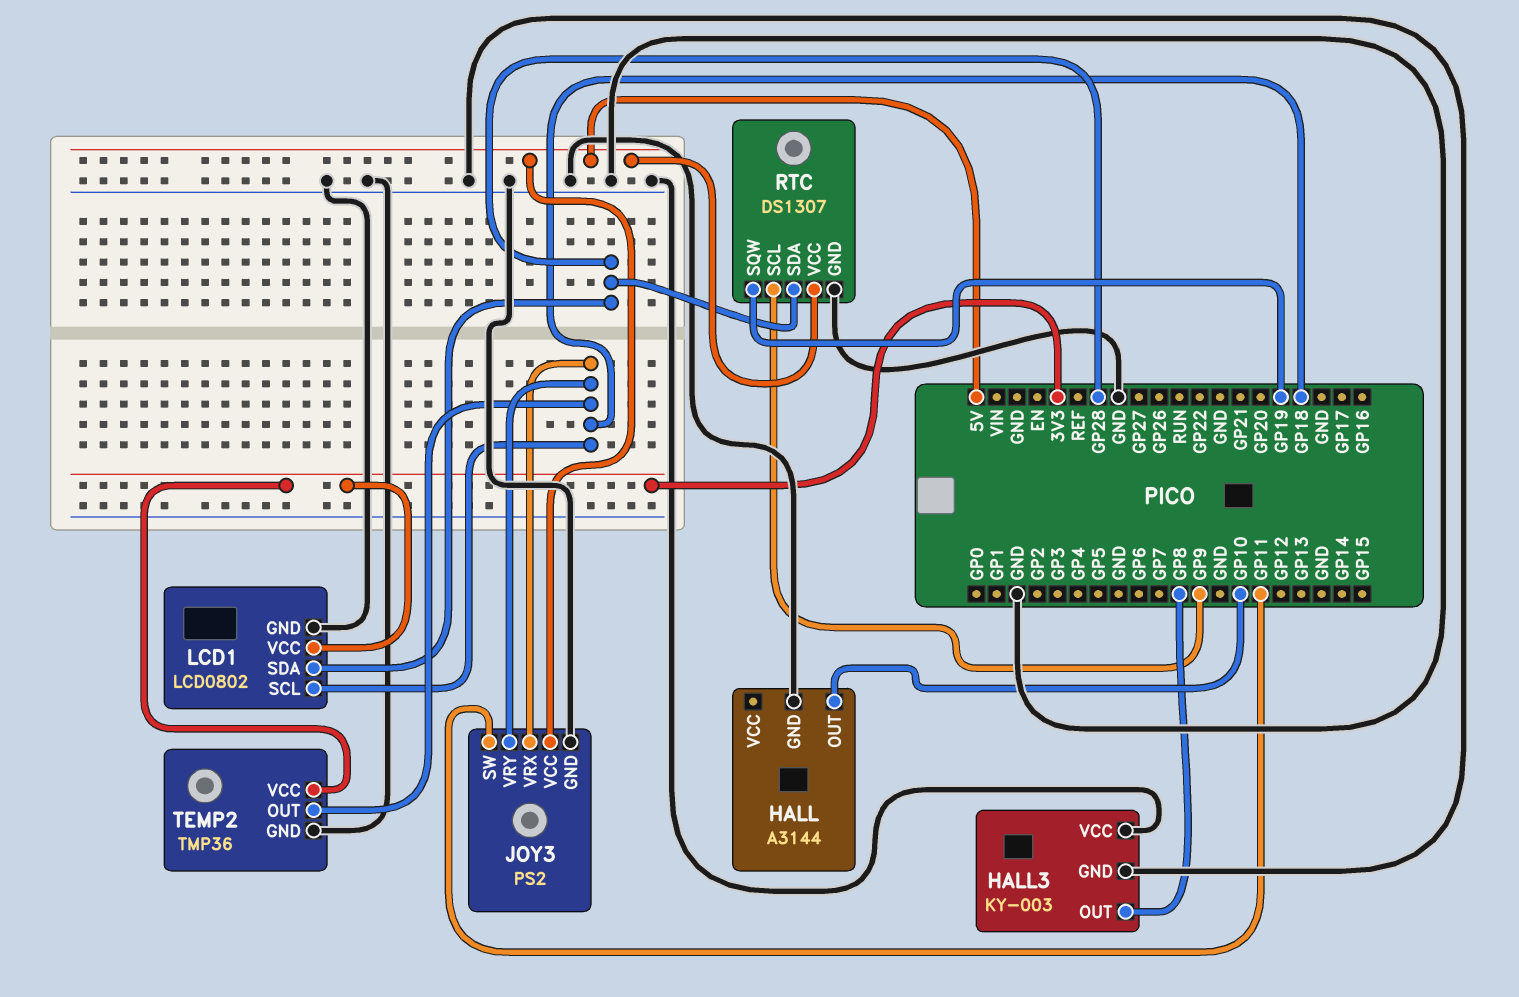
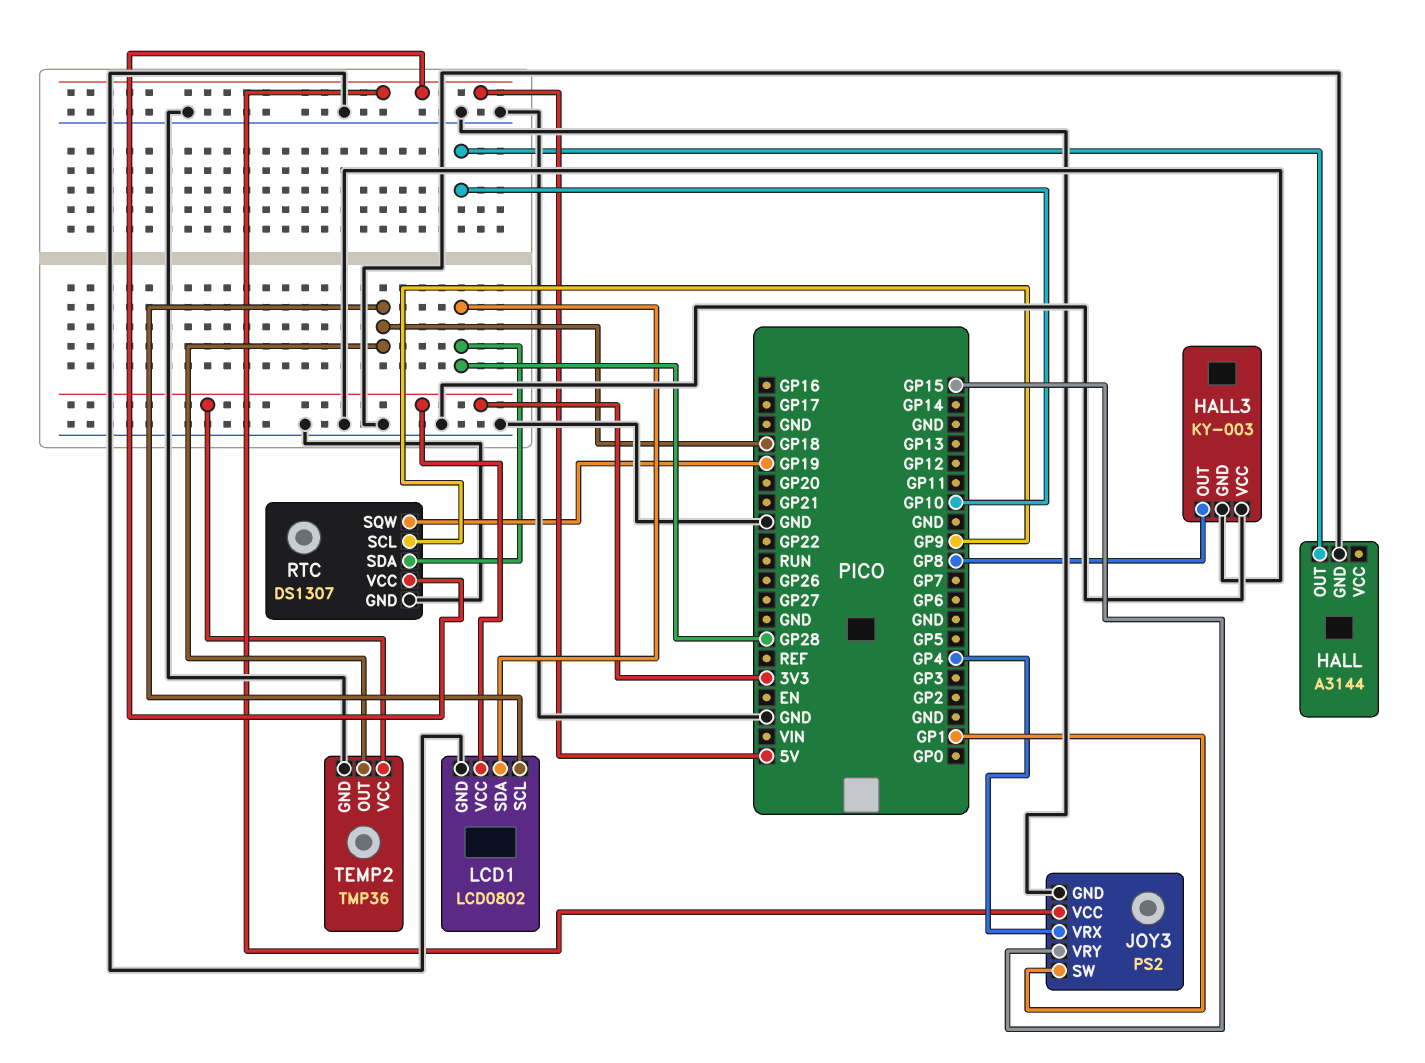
JOY3 pin SW: GP11 -> GP1
JOY3 pin VRX: GP18 -> GP4
JOY3 pin VRY: GP18 -> GP15

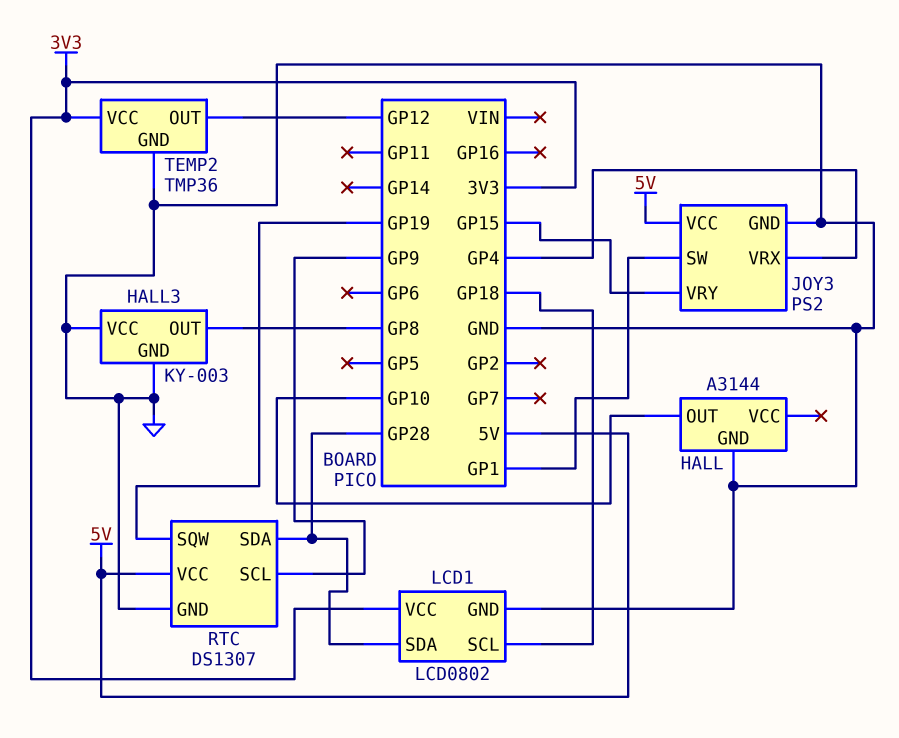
TEMP2 pin OUT: GP18 -> GP12

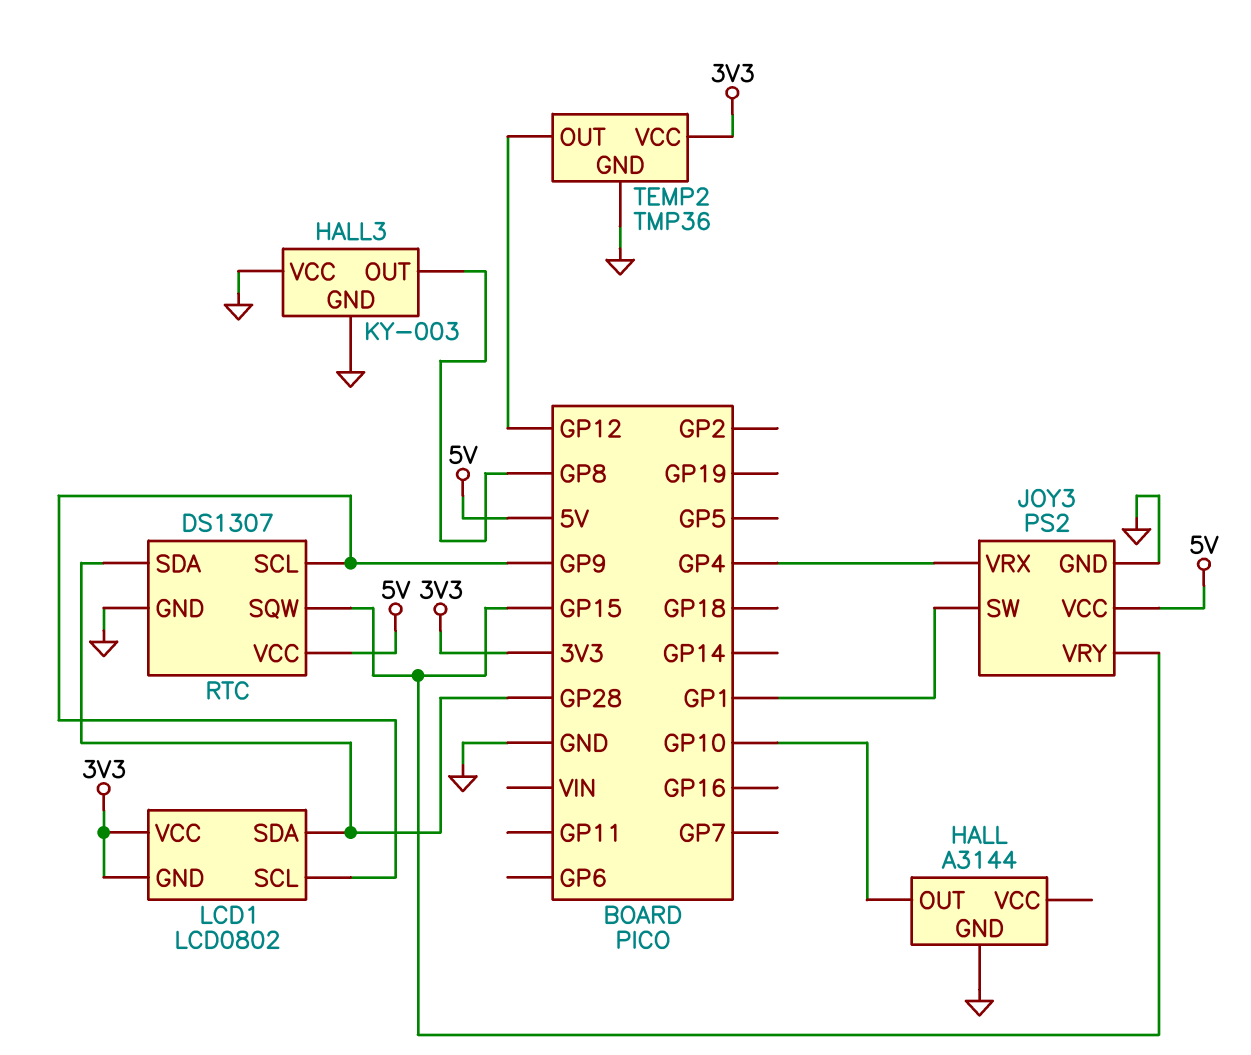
LCD1 pin GND: GND -> 3V3
LCD1 pin SCL: GP18 -> GP9
RTC pin SQW: GP19 -> GP15

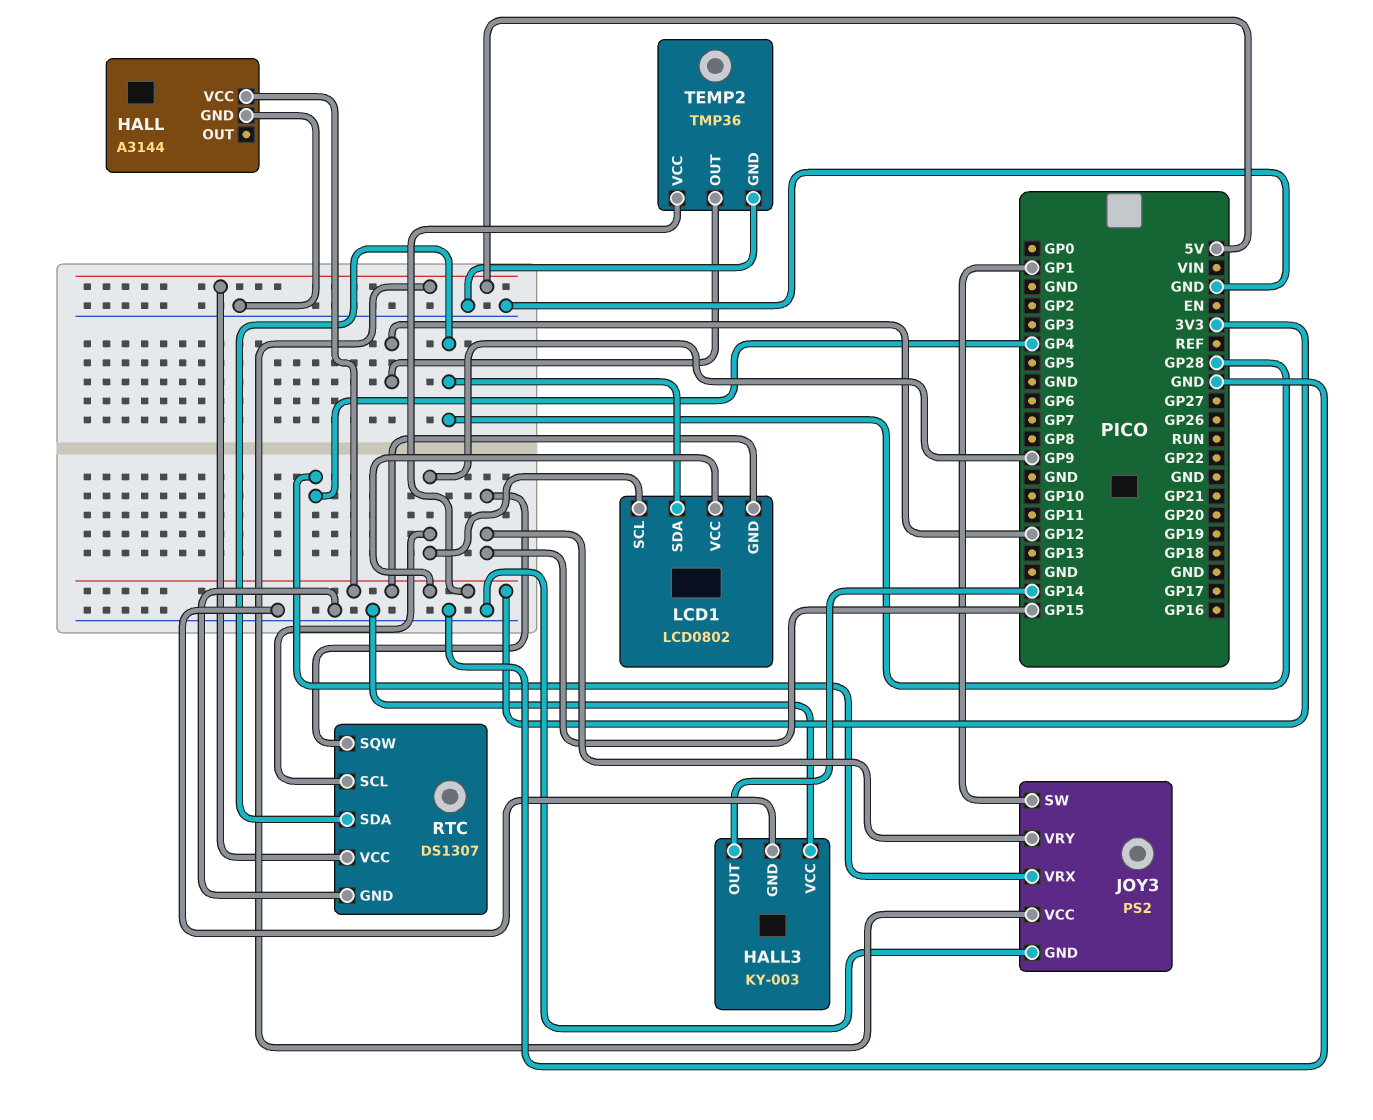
HALL pin OUT: GP10 -> none
HALL pin VCC: none -> 3V3
HALL3 pin OUT: GP8 -> GP14

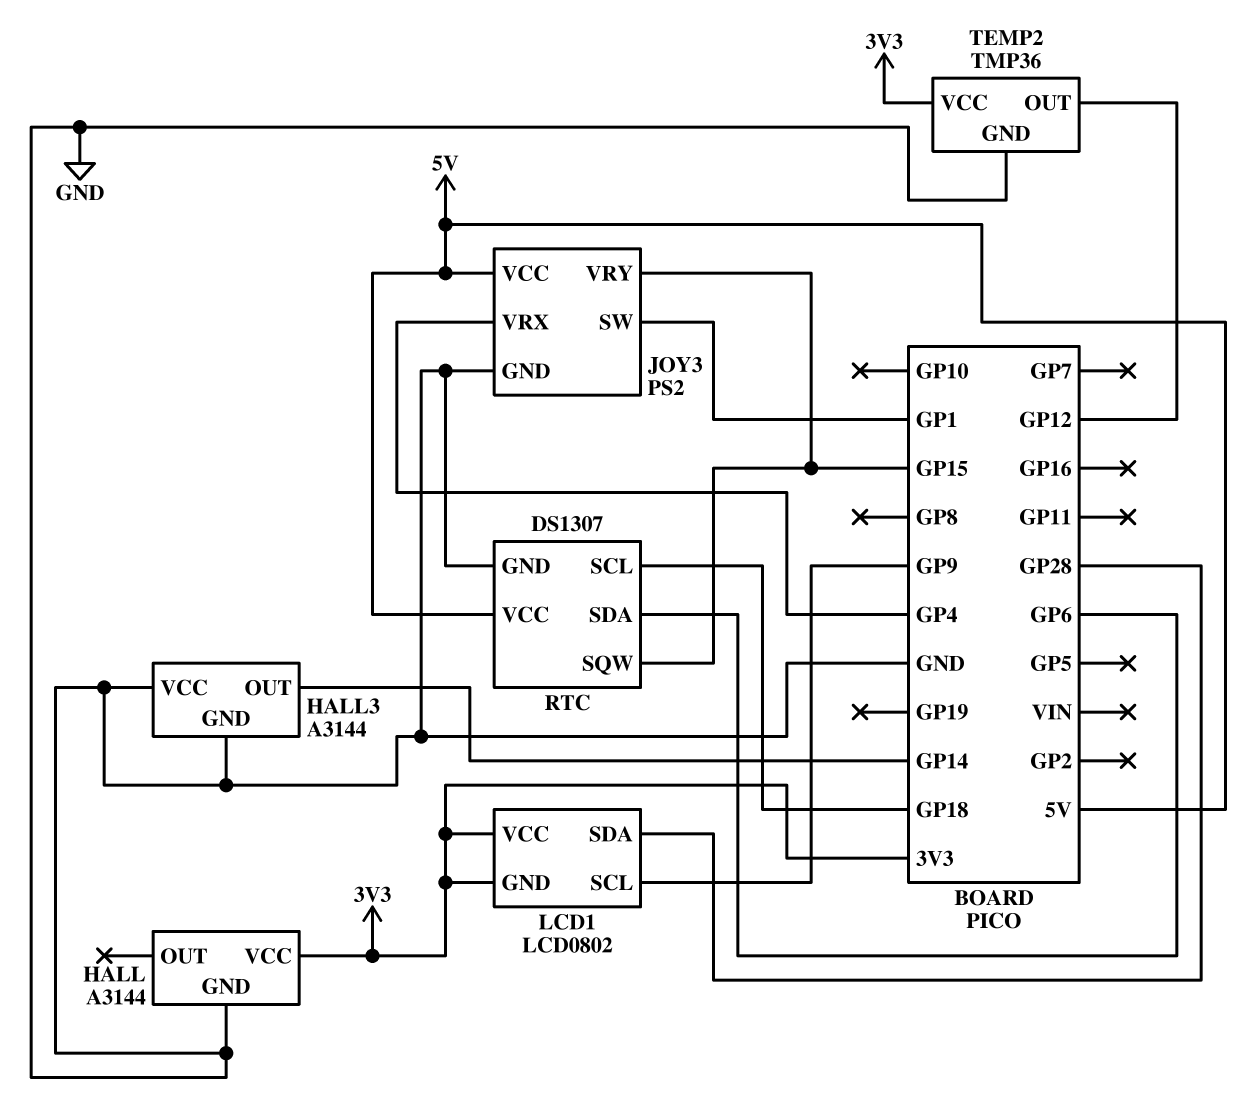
HALL3: KY-003 -> A3144
RTC pin SCL: GP9 -> GP18
RTC pin SDA: GP28 -> GP6

